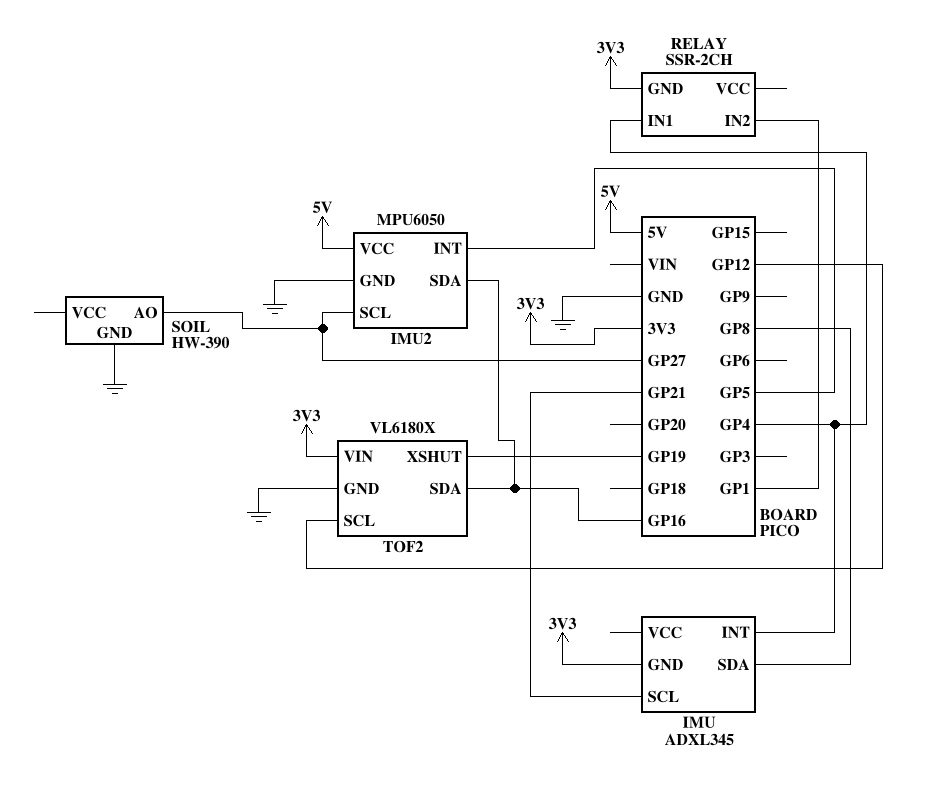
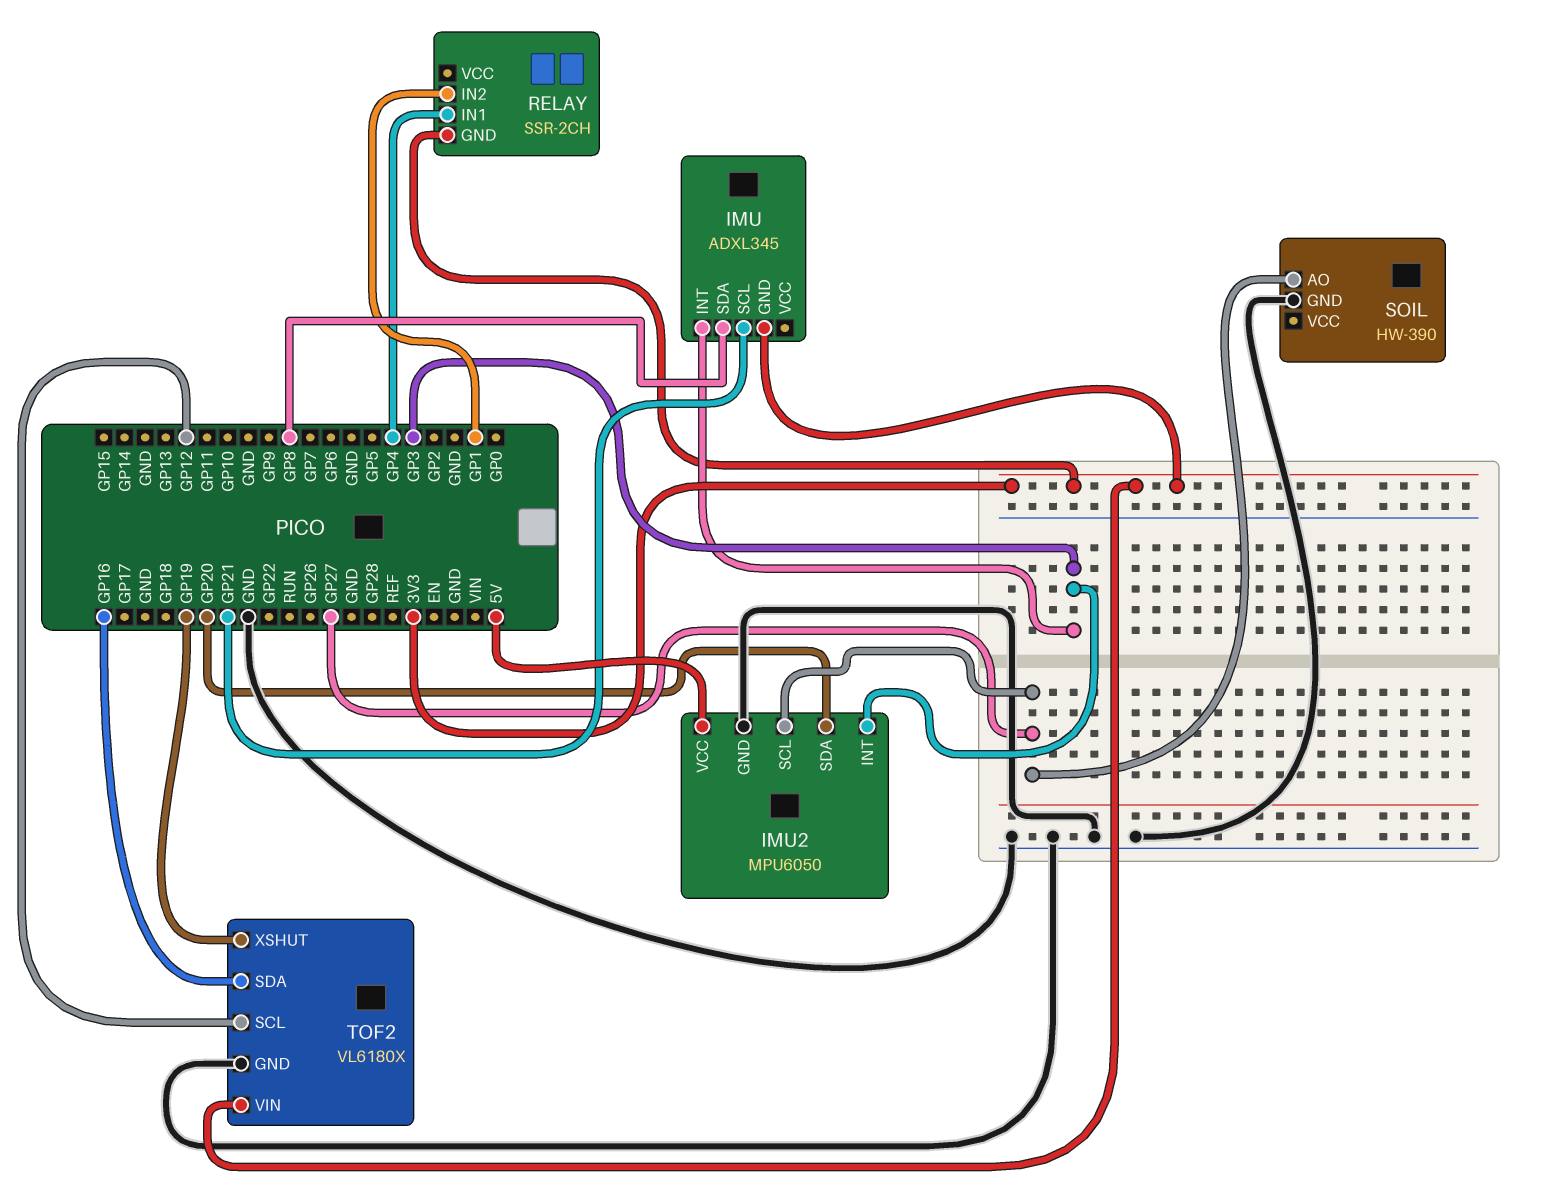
IMU pin INT: GP4 -> GP3
IMU2 pin INT: GP5 -> GP3
IMU2 pin SDA: GP16 -> GP20

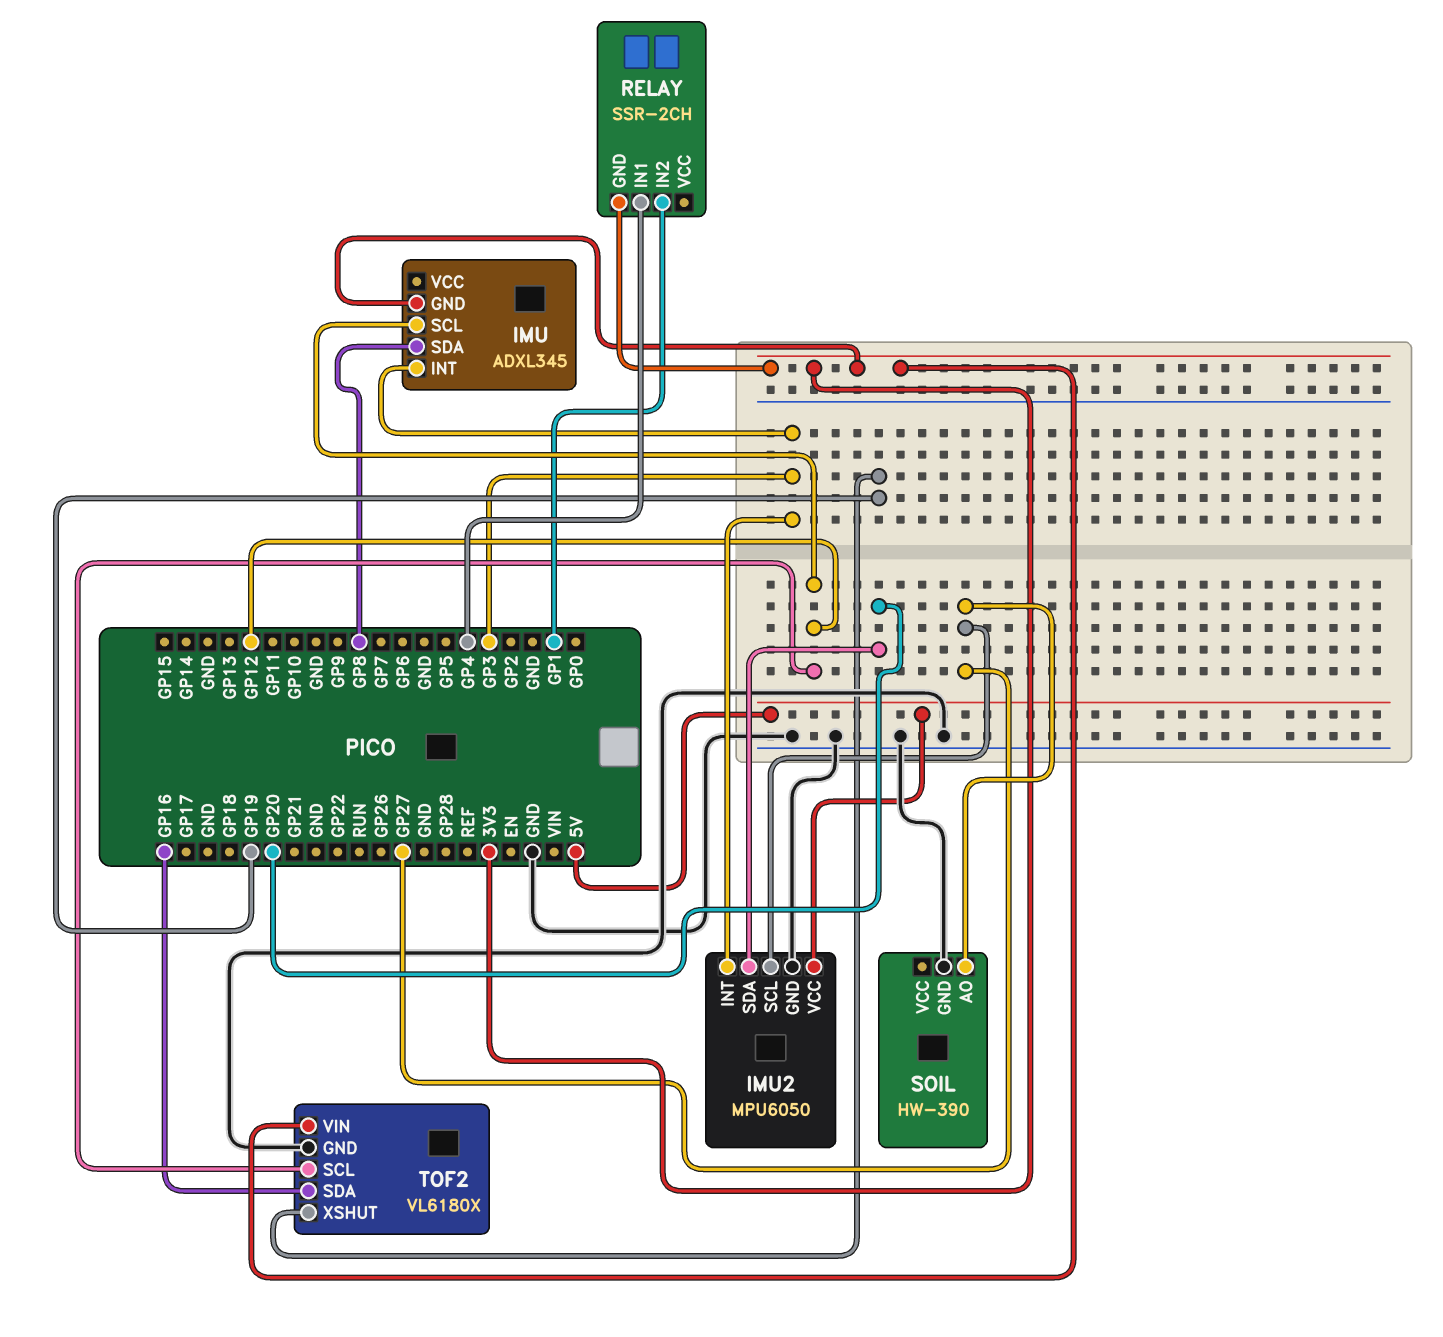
IMU pin SCL: GP21 -> GP12

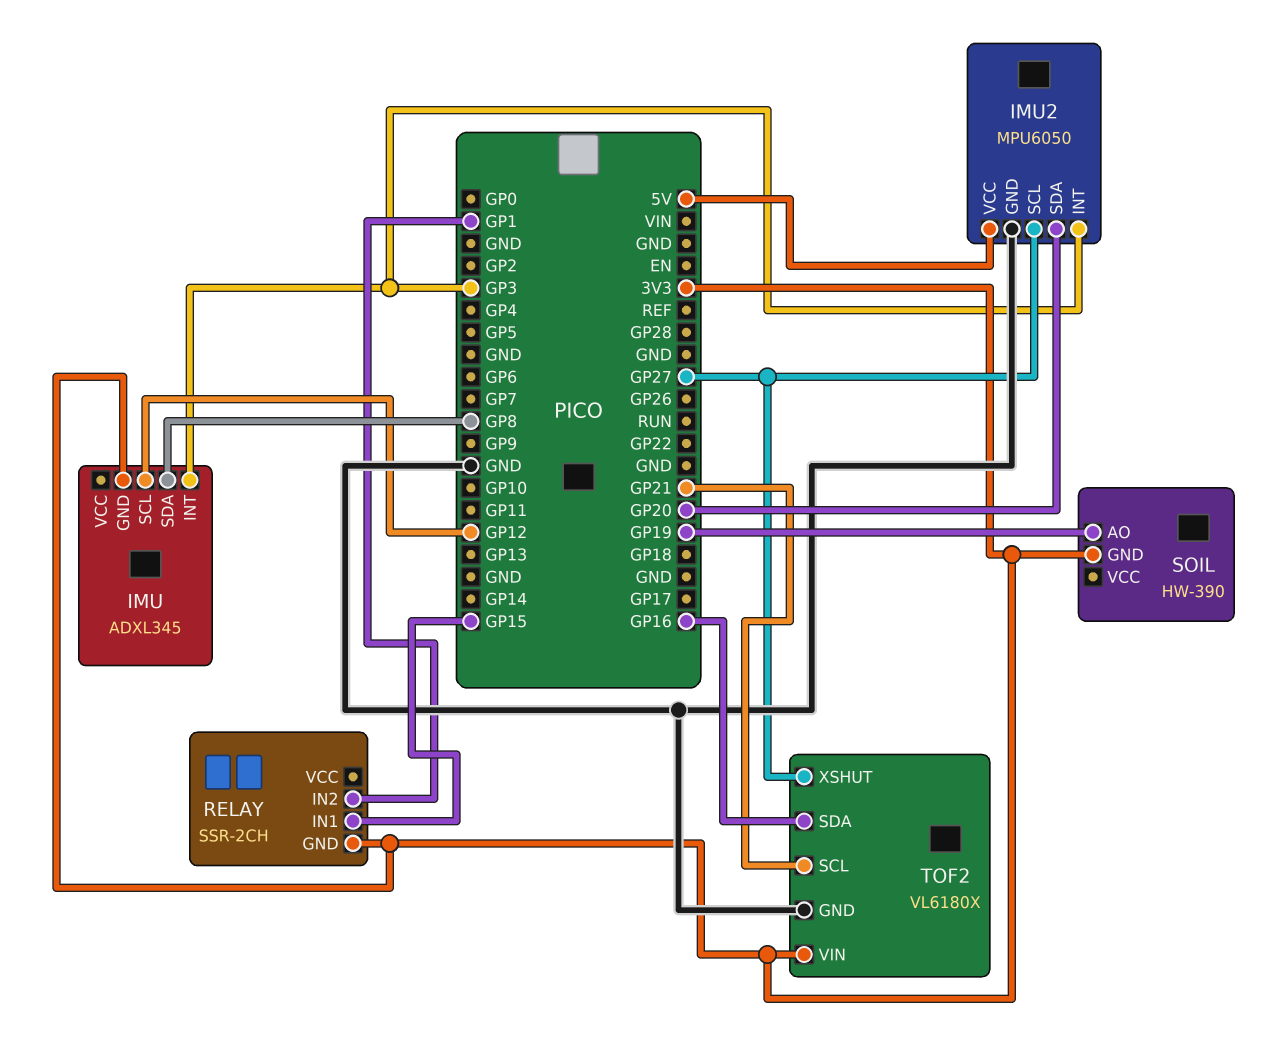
RELAY pin IN1: GP4 -> GP15
SOIL pin AO: GP27 -> GP19
SOIL pin GND: GND -> 3V3
TOF2 pin SCL: GP12 -> GP21
TOF2 pin XSHUT: GP19 -> GP27

